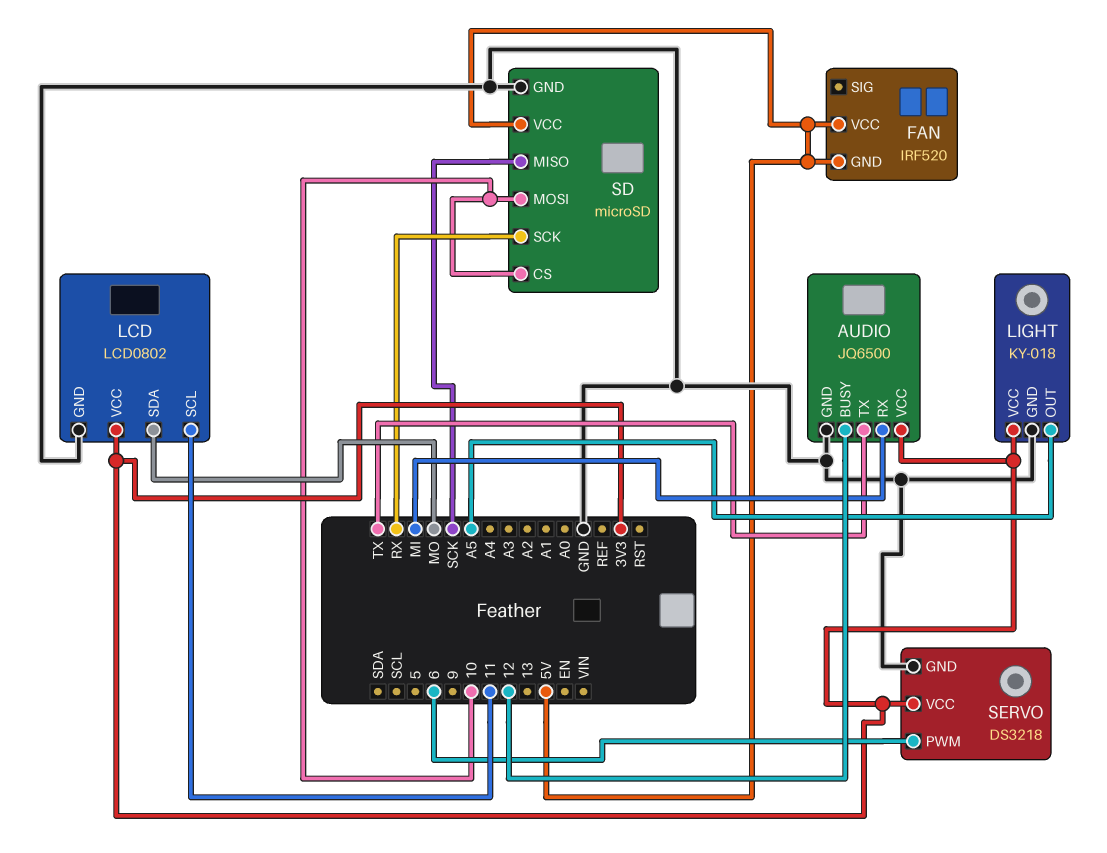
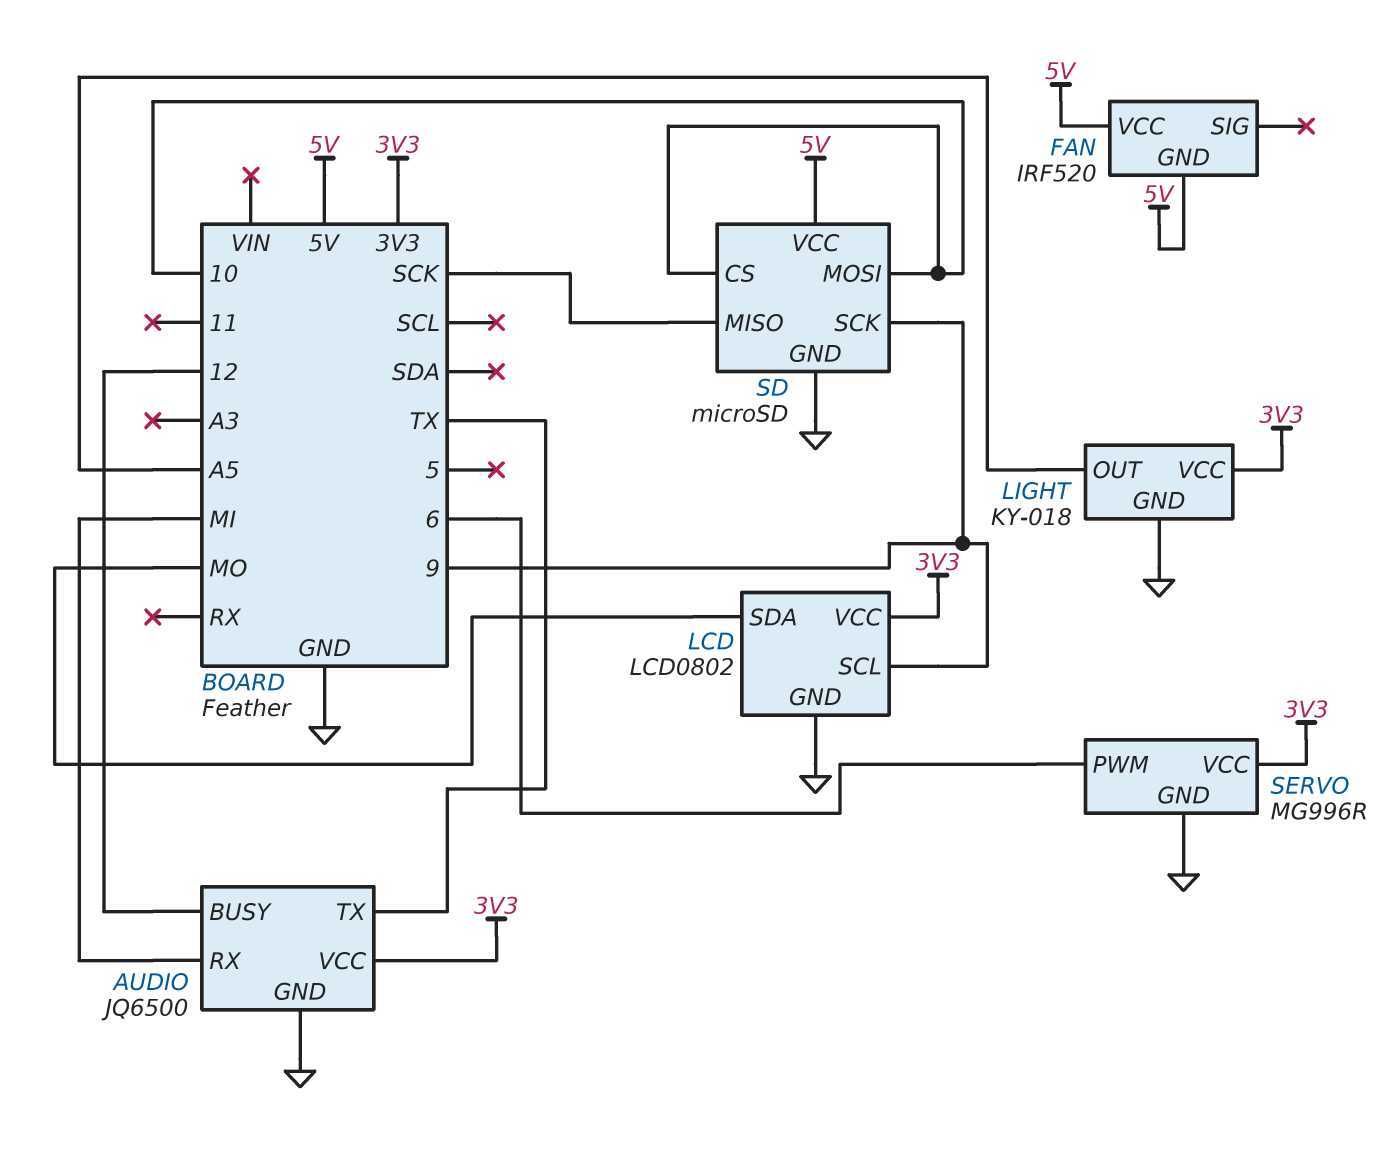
LCD pin SCL: 11 -> 9
SD pin SCK: RX -> 9
SERVO: DS3218 -> MG996R

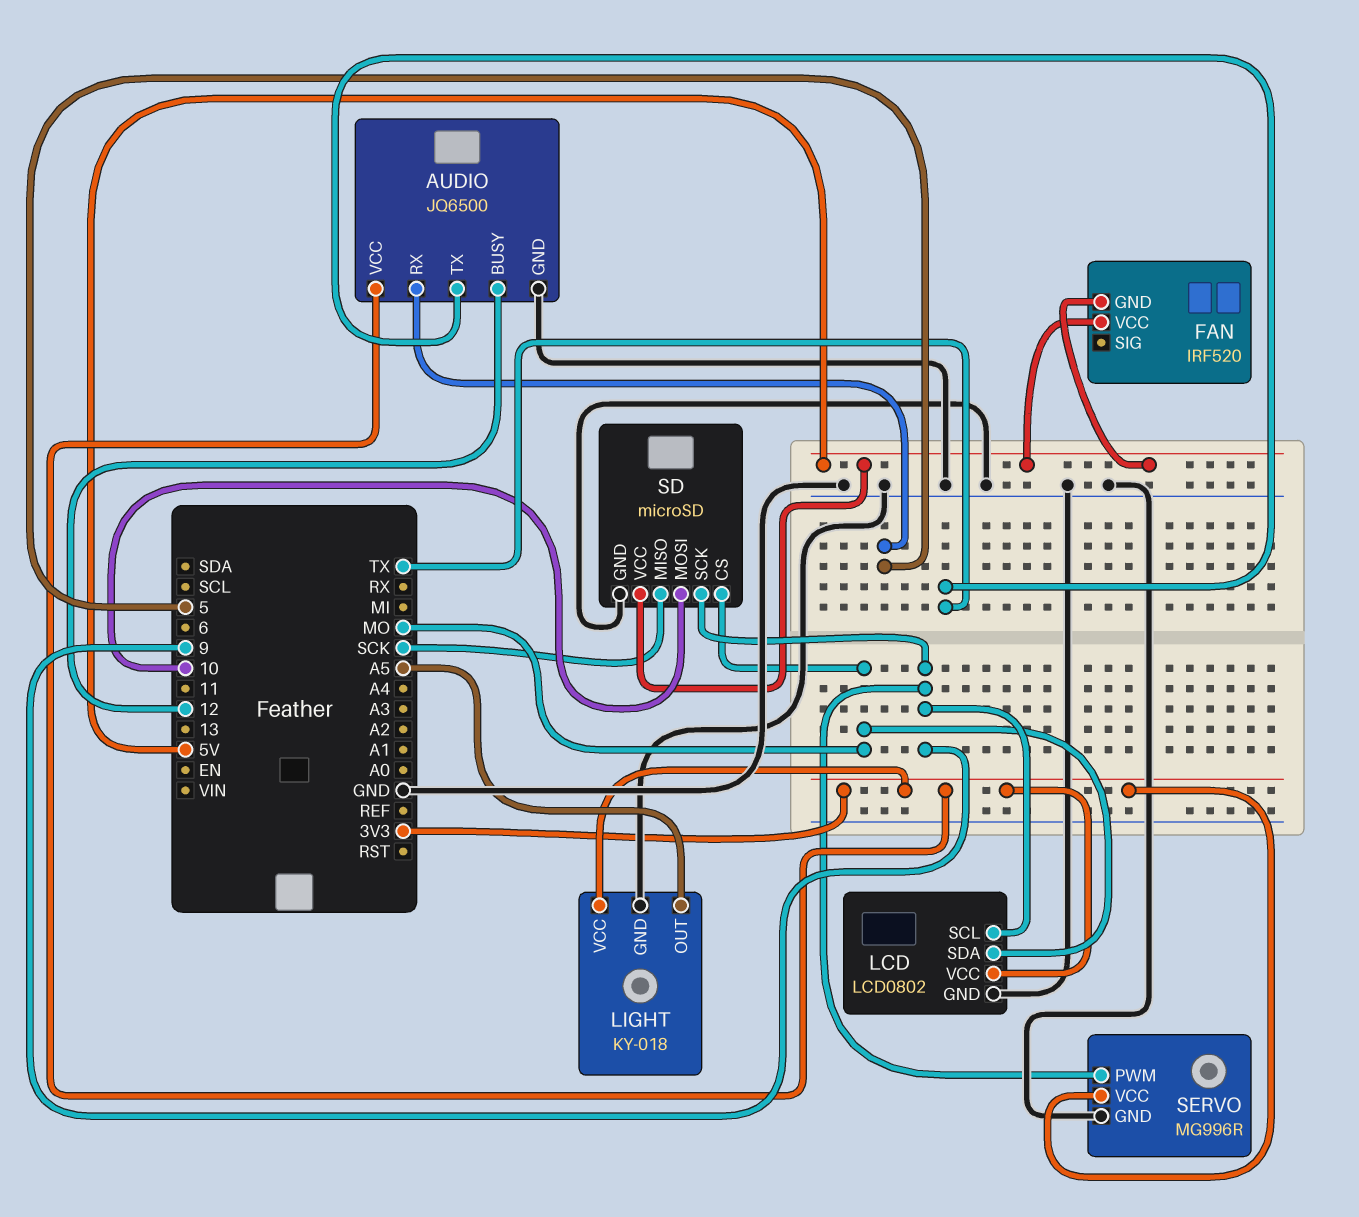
AUDIO pin RX: MI -> 5
SD pin CS: 10 -> MO
SERVO pin PWM: 6 -> 9

